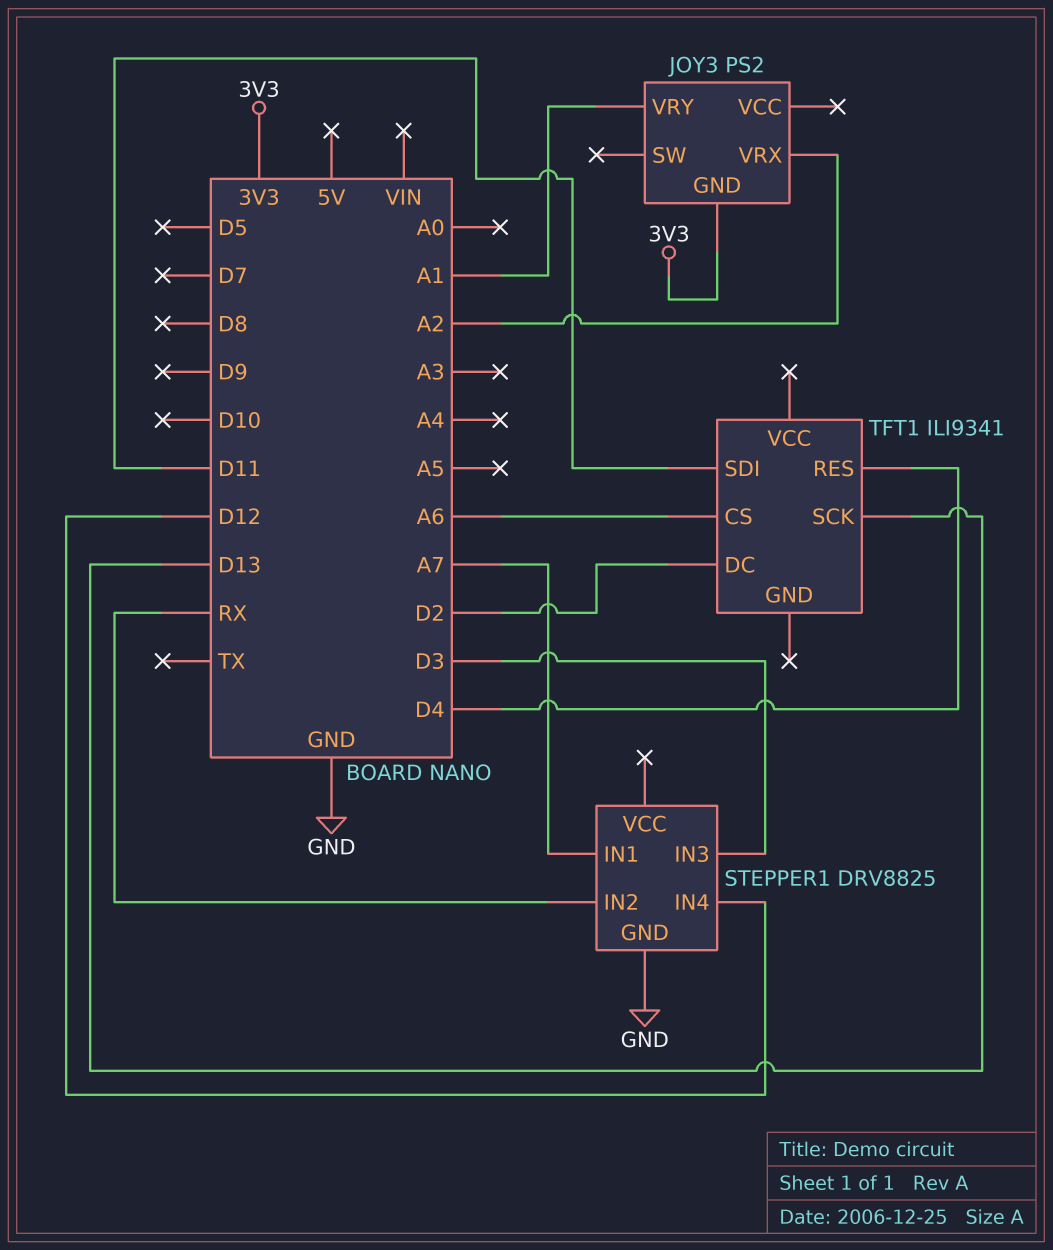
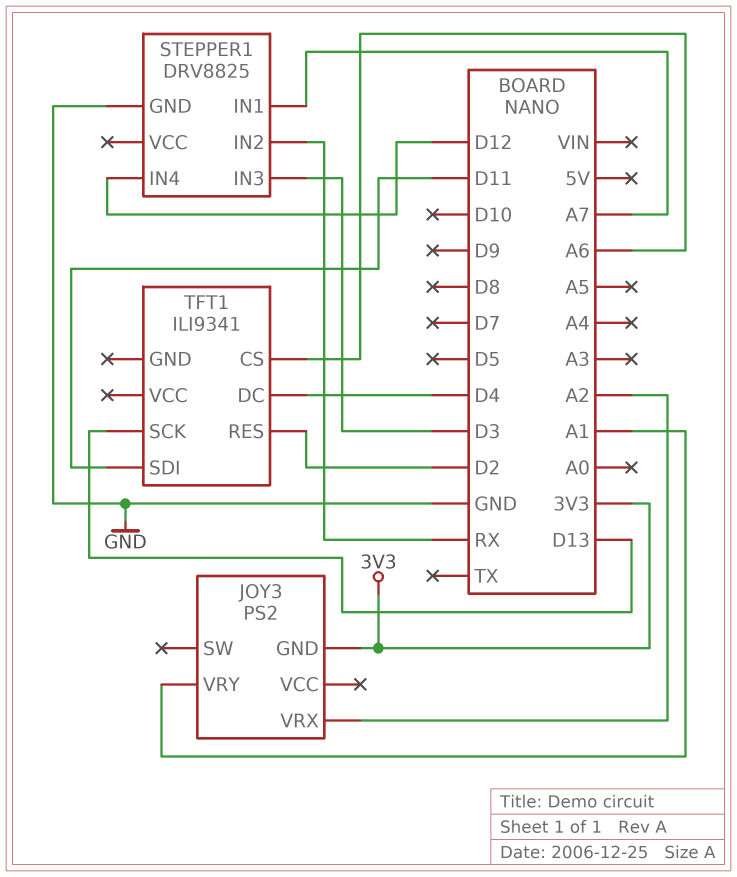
TFT1 pin DC: D2 -> D4
TFT1 pin RES: D4 -> D2

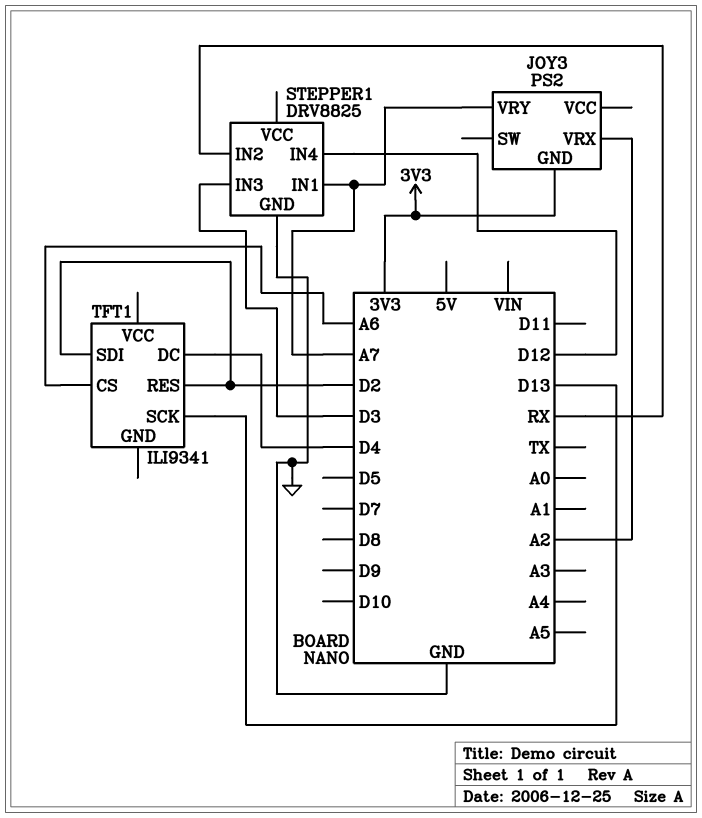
JOY3 pin VRY: A1 -> A7
TFT1 pin SDI: D11 -> D2

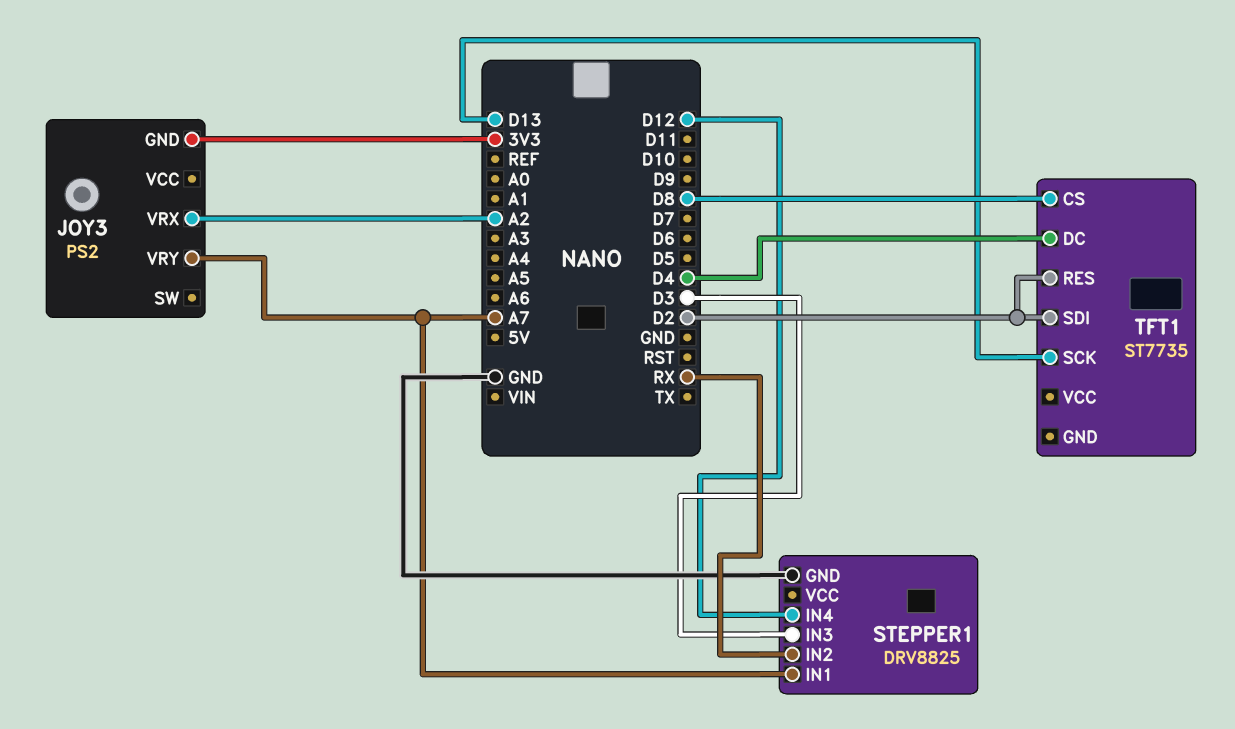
TFT1: ILI9341 -> ST7735
TFT1 pin CS: A6 -> D8

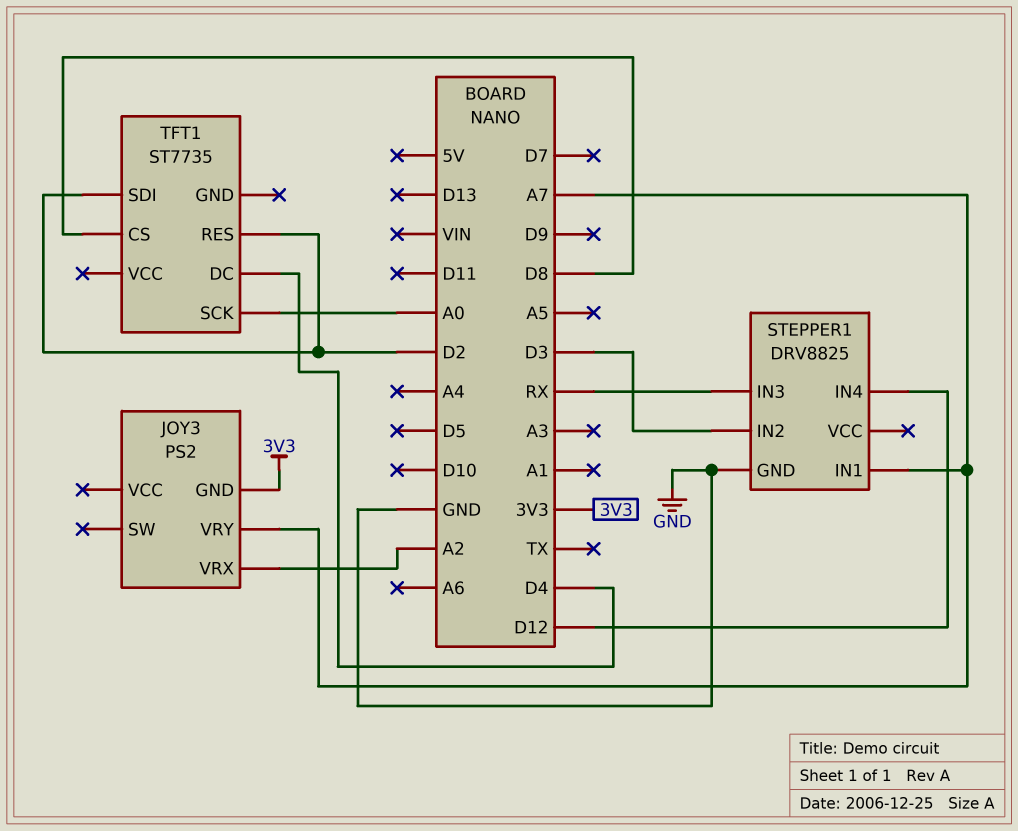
STEPPER1 pin IN2: RX -> D3
STEPPER1 pin IN3: D3 -> RX
TFT1 pin SCK: D13 -> A0

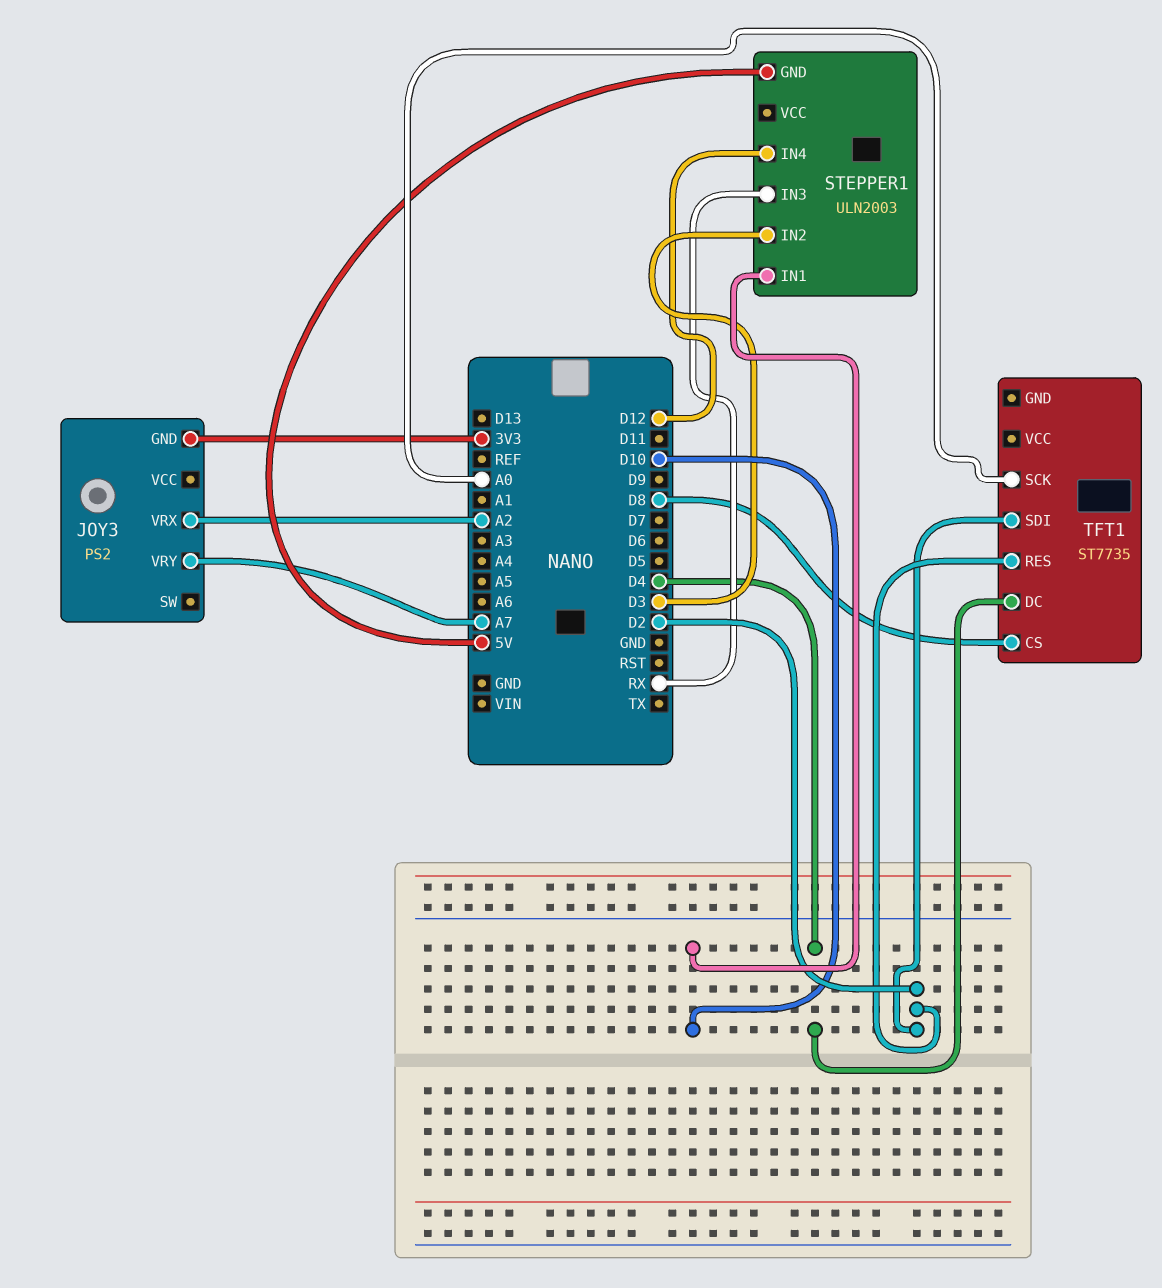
STEPPER1: DRV8825 -> ULN2003
STEPPER1 pin GND: GND -> 5V
STEPPER1 pin IN1: A7 -> D10

